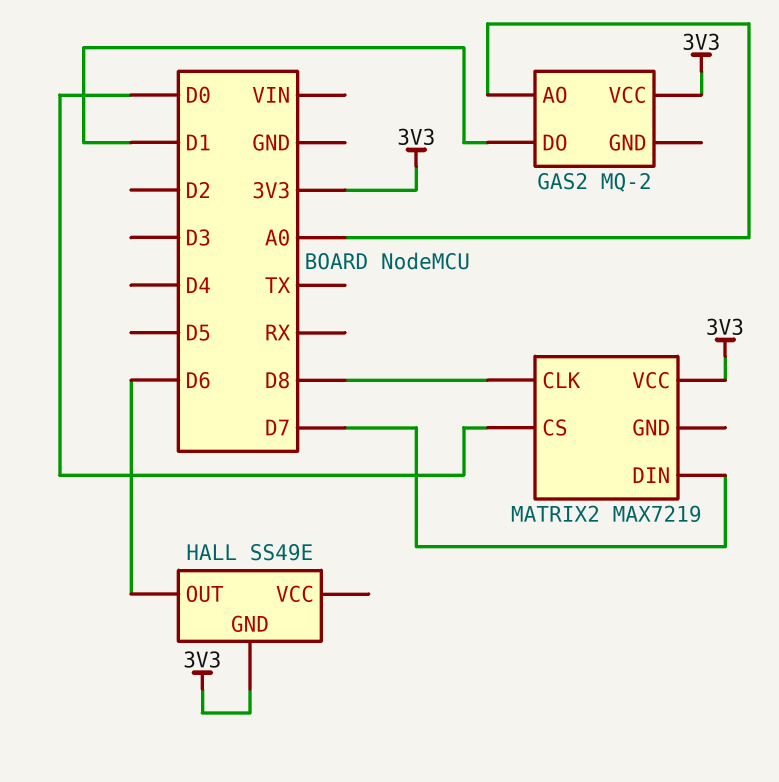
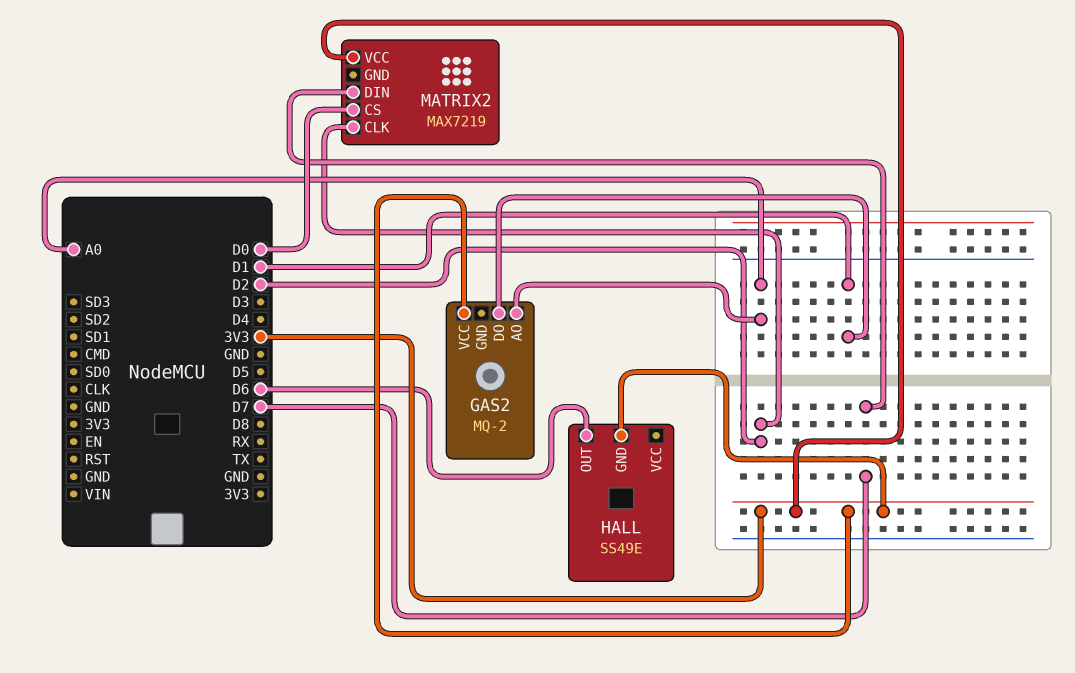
MATRIX2 pin CLK: D8 -> D2

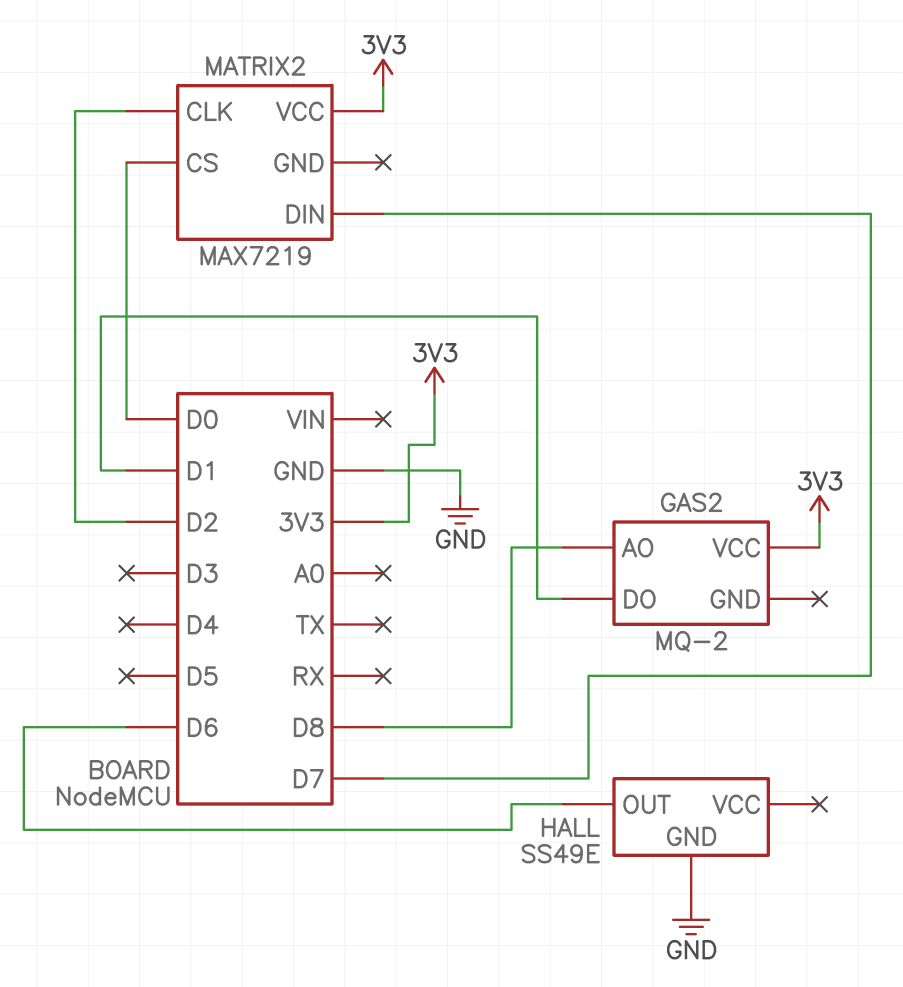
GAS2 pin AO: A0 -> D8
HALL pin GND: 3V3 -> GND

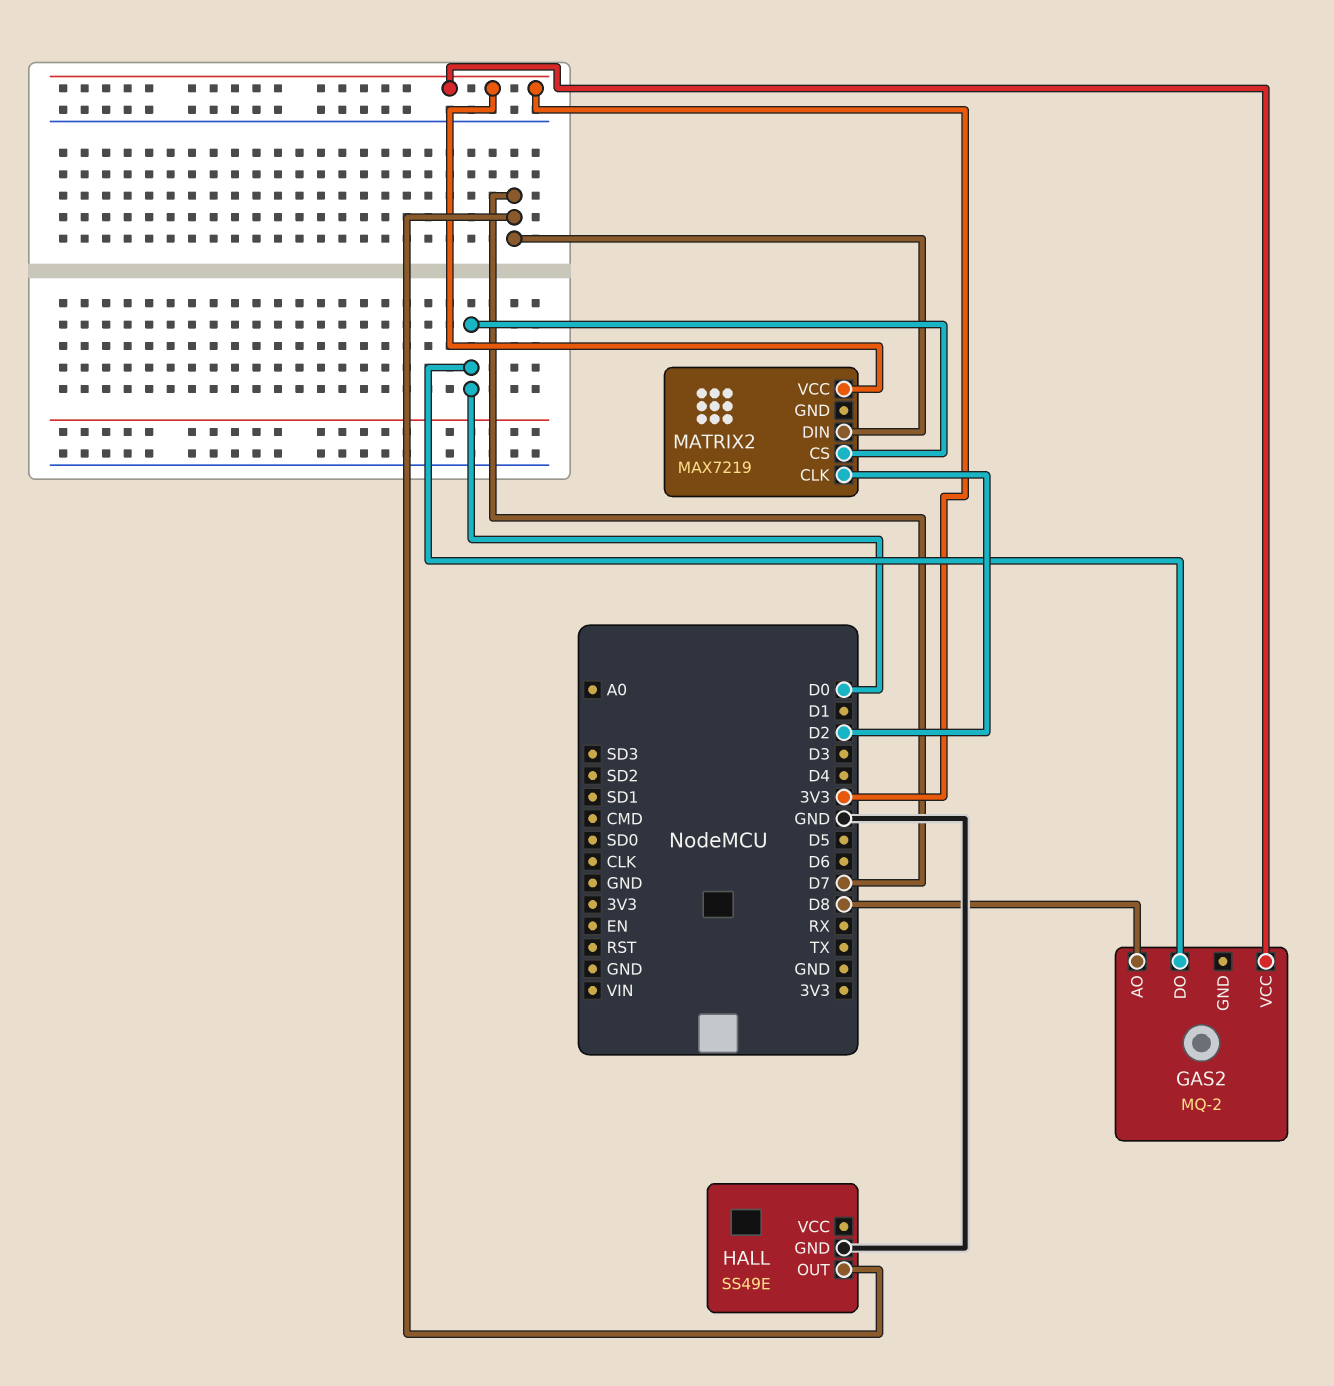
GAS2 pin DO: D1 -> D0
HALL pin OUT: D6 -> D7

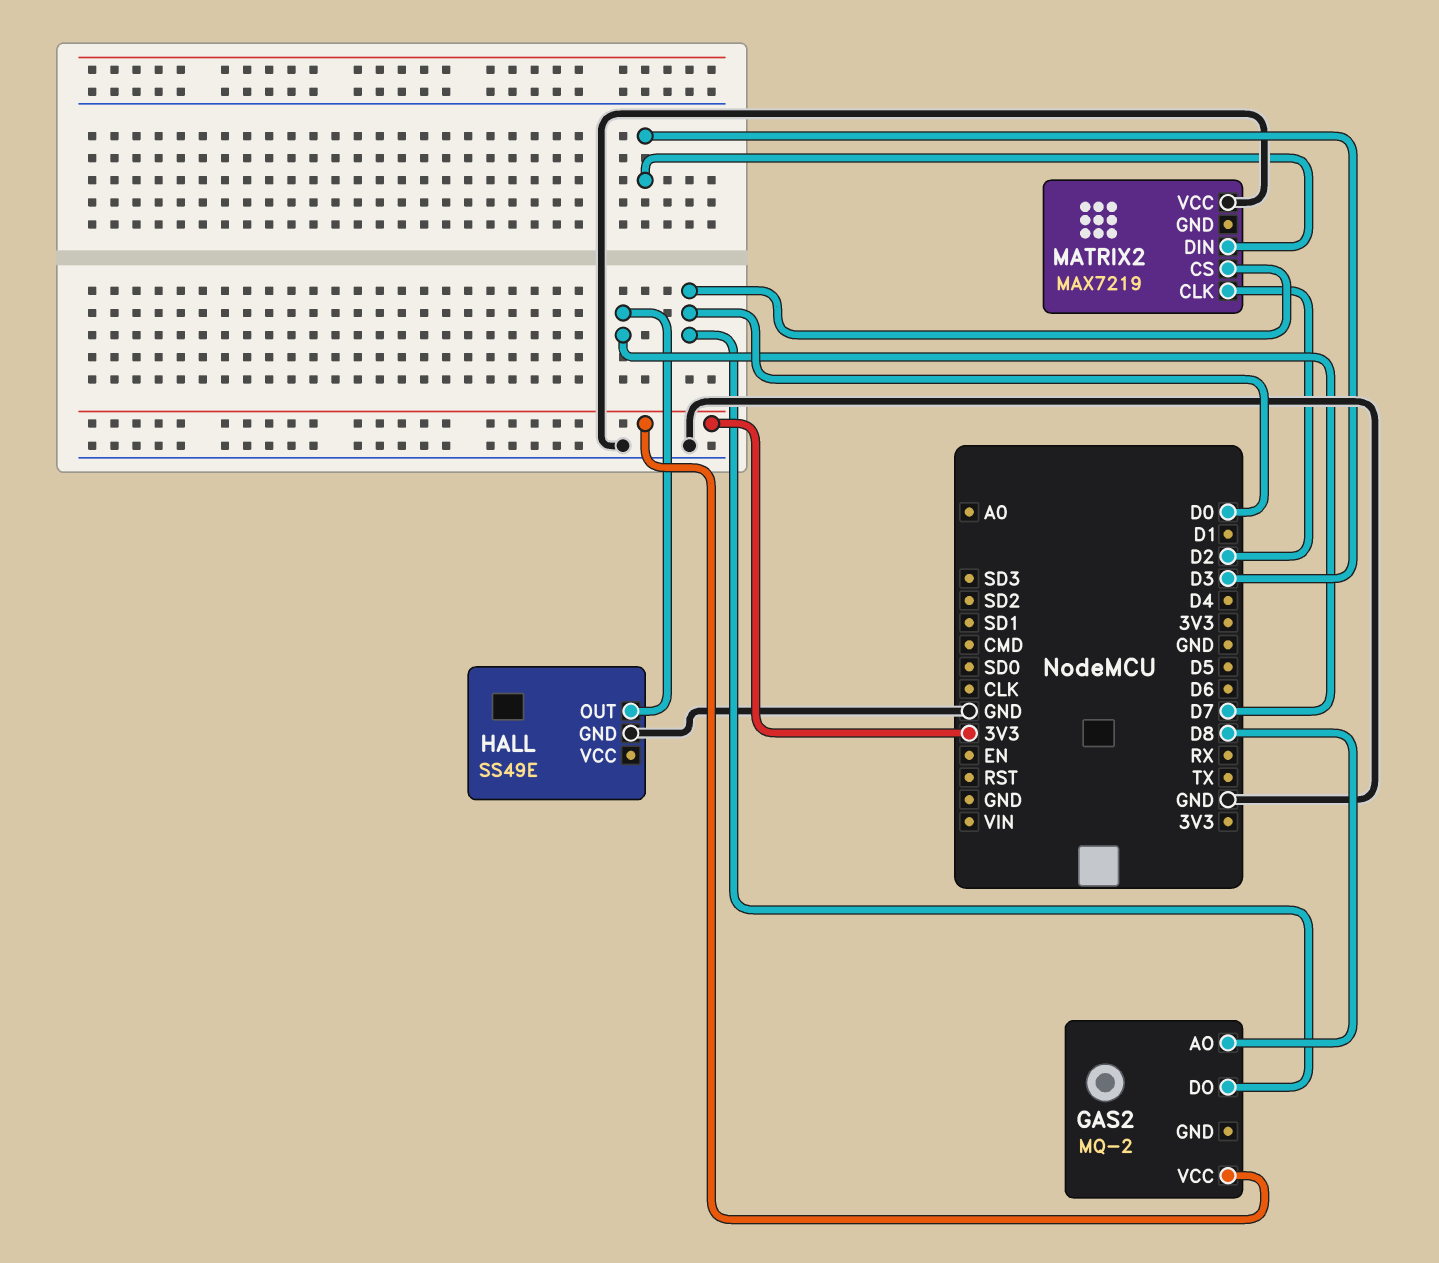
MATRIX2 pin DIN: D7 -> D3
MATRIX2 pin VCC: 3V3 -> GND

